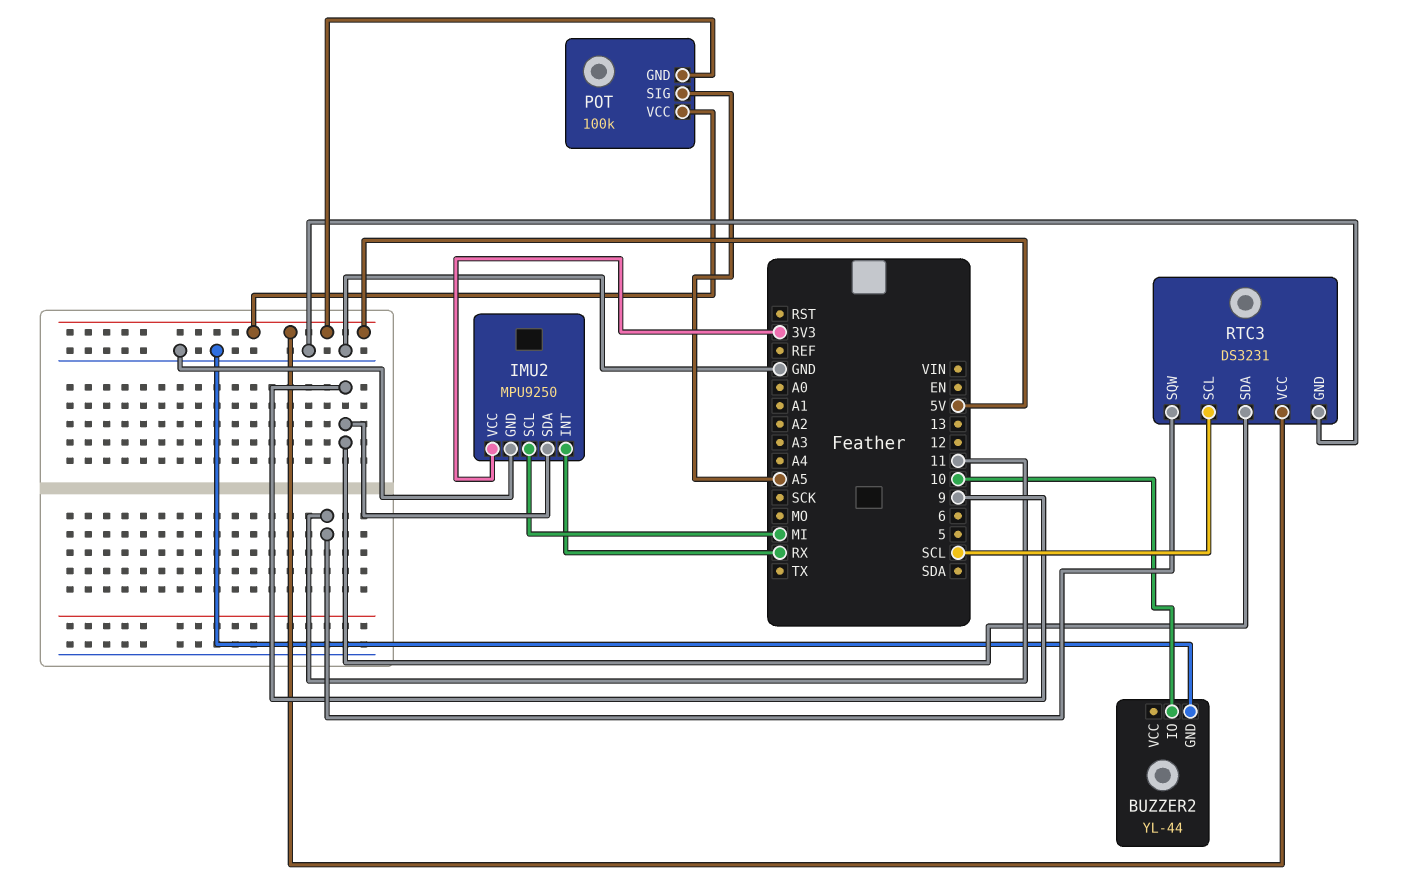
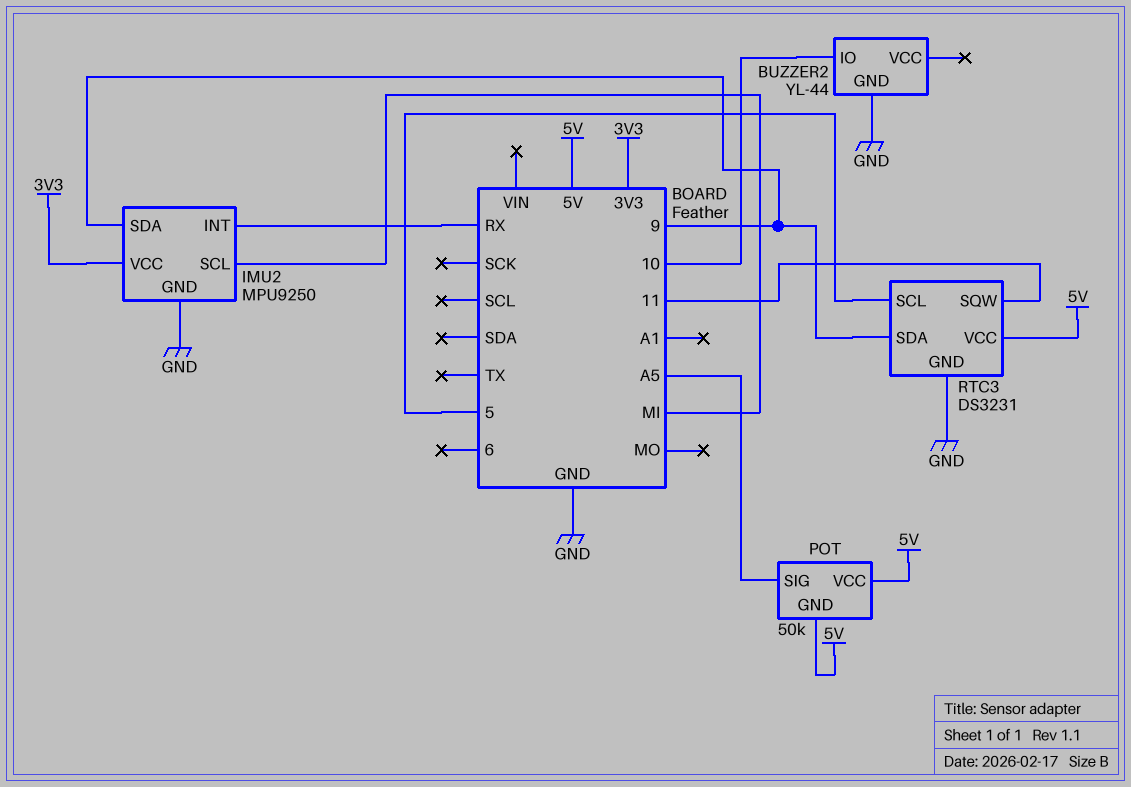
POT: 100k -> 50k
RTC3 pin SCL: SCL -> 5

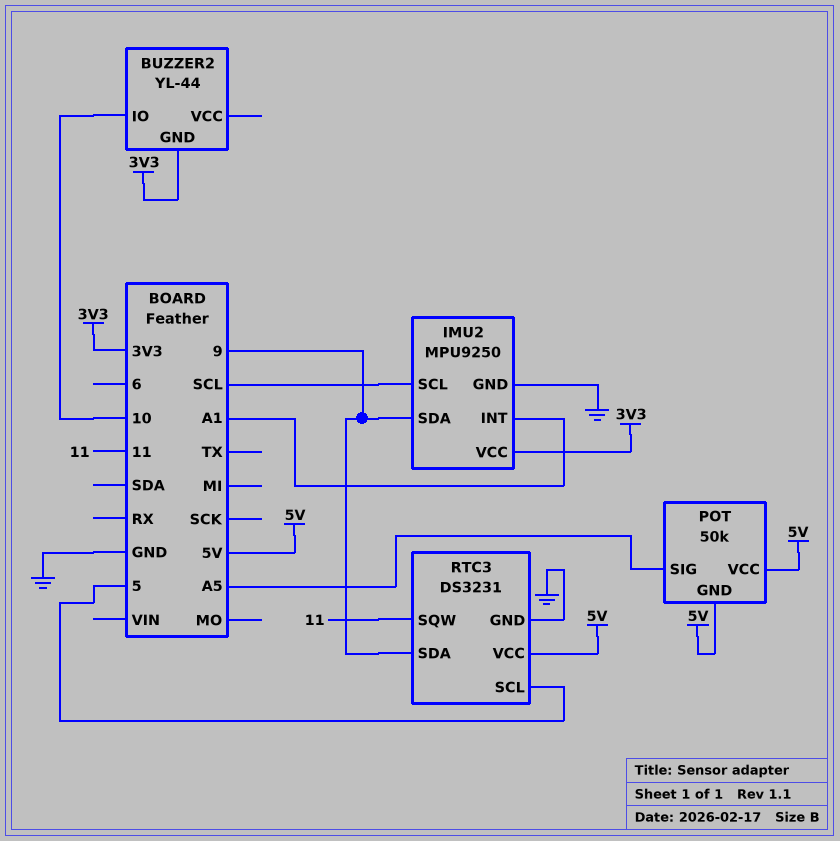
BUZZER2 pin GND: GND -> 3V3
IMU2 pin INT: RX -> A1
IMU2 pin SCL: MI -> SCL

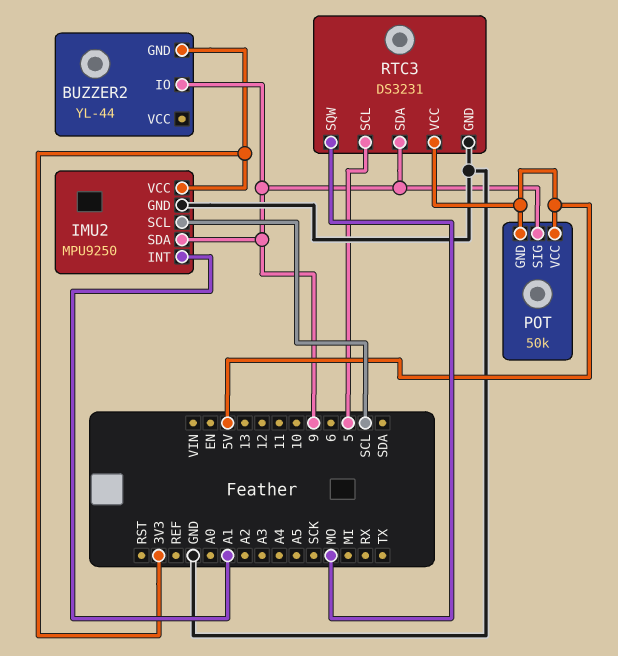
BUZZER2 pin IO: 10 -> 9
POT pin SIG: A5 -> 9
RTC3 pin SQW: 11 -> MO

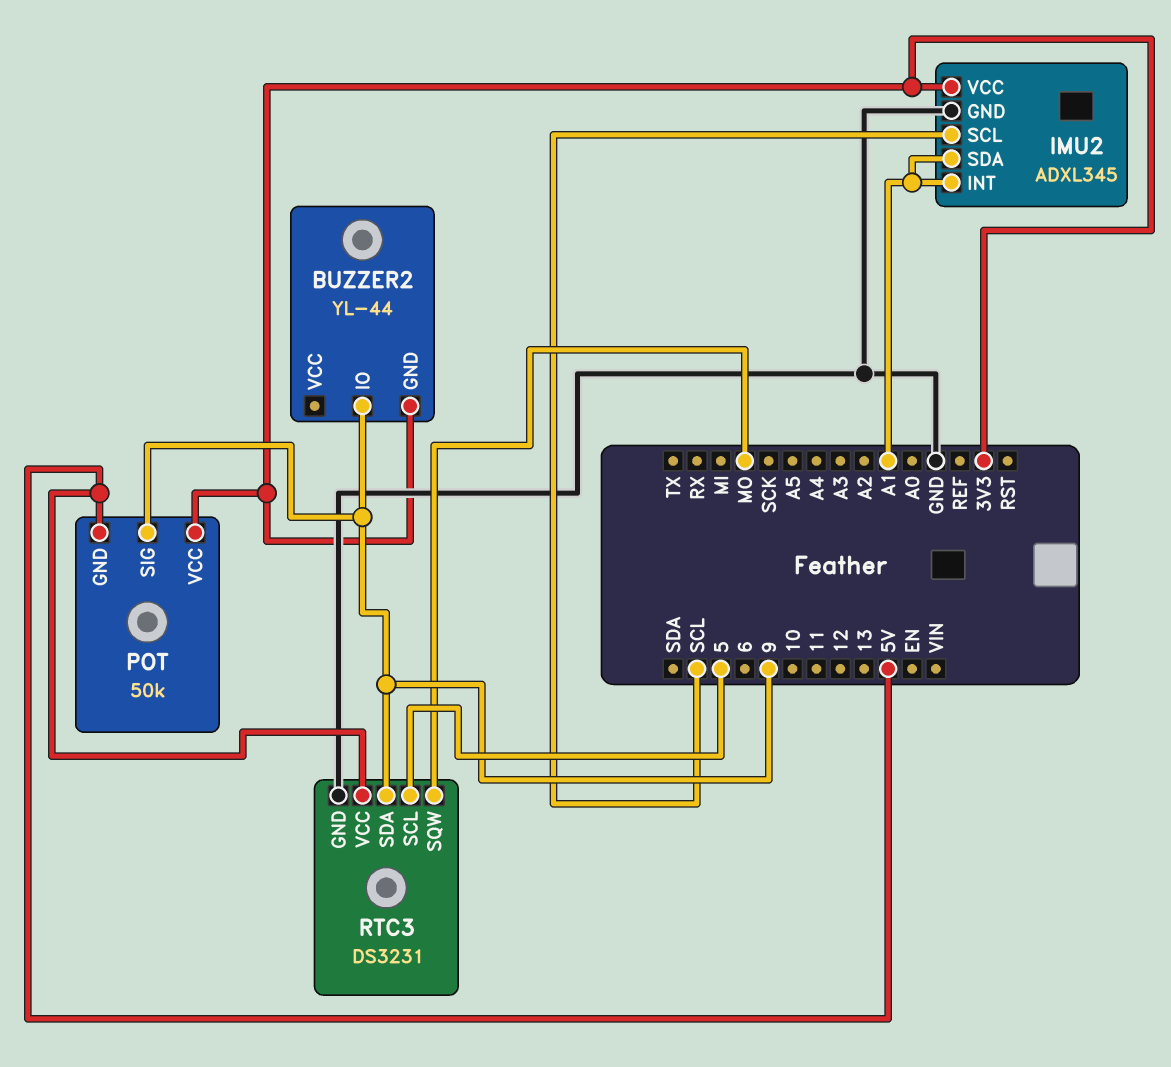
IMU2: MPU9250 -> ADXL345
IMU2 pin SDA: 9 -> A1
POT pin VCC: 5V -> 3V3

